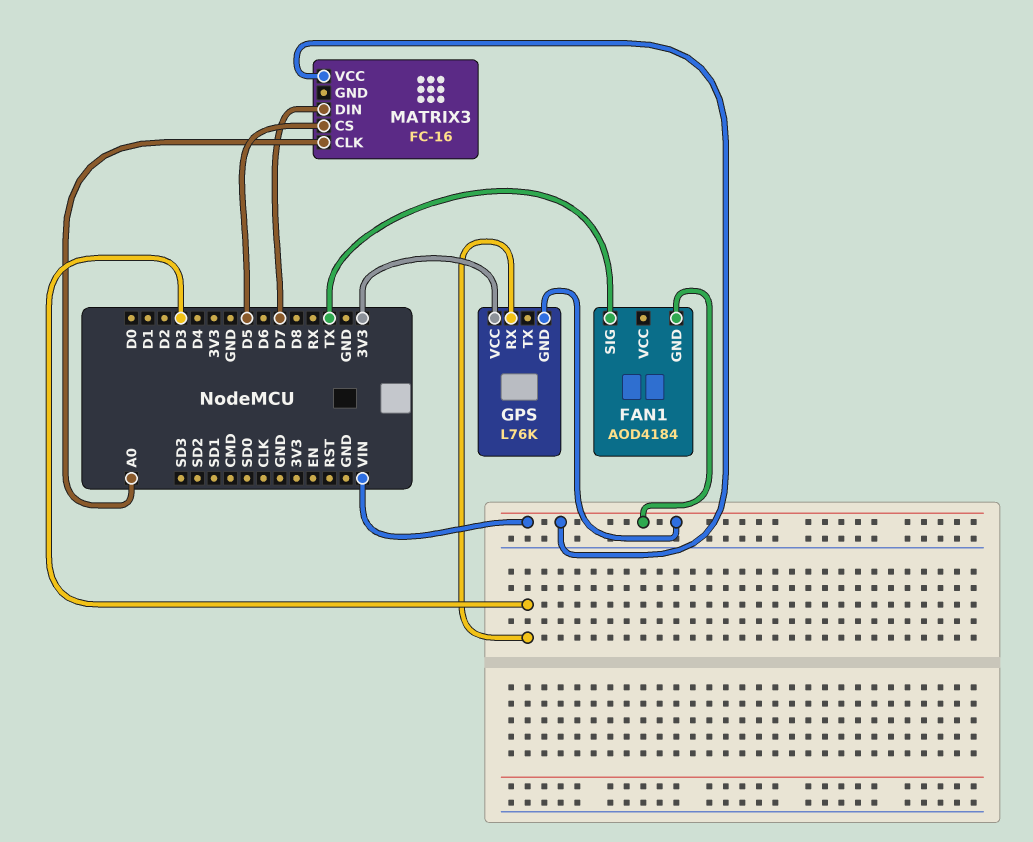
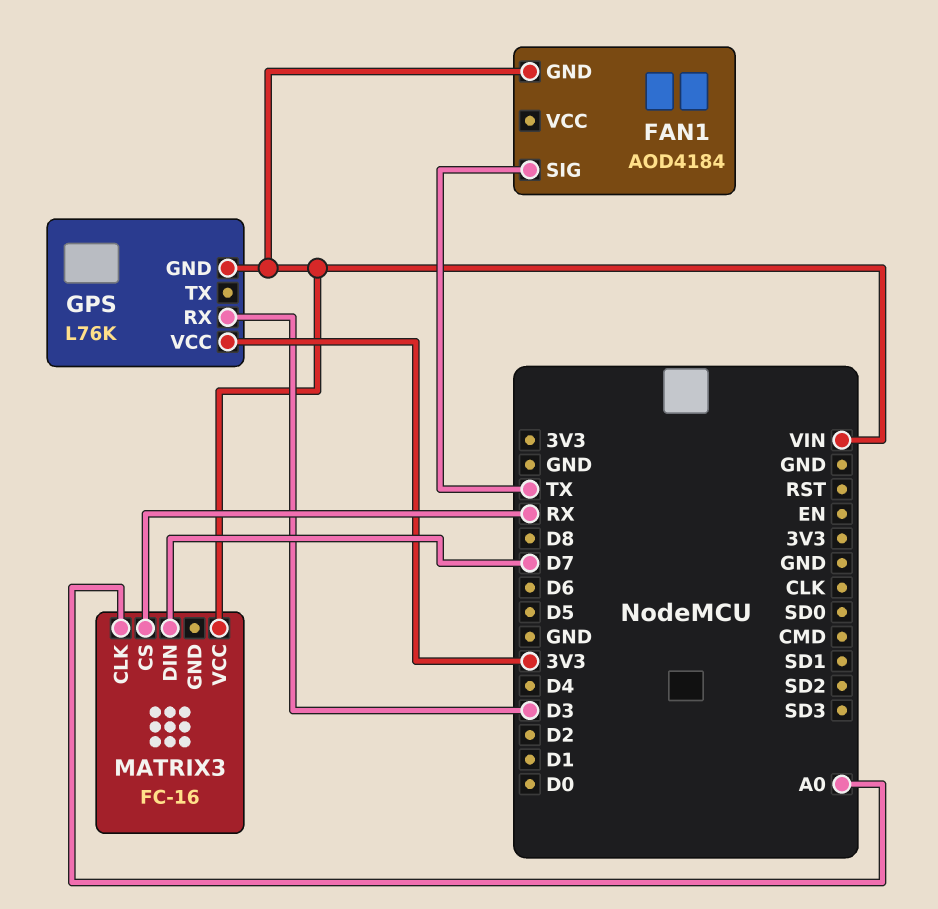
MATRIX3 pin CS: D5 -> RX

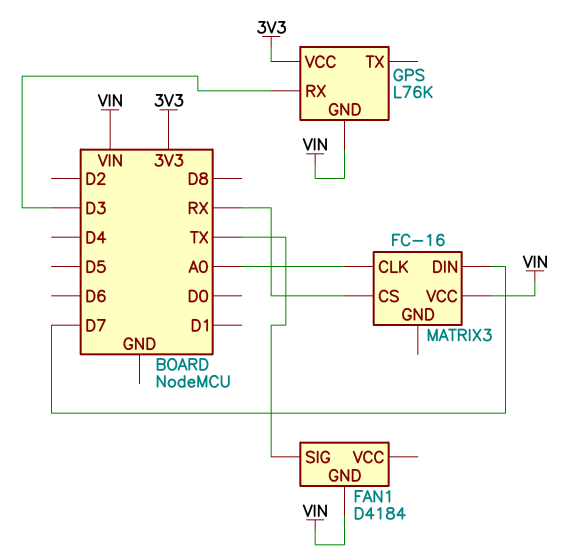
FAN1: AOD4184 -> D4184

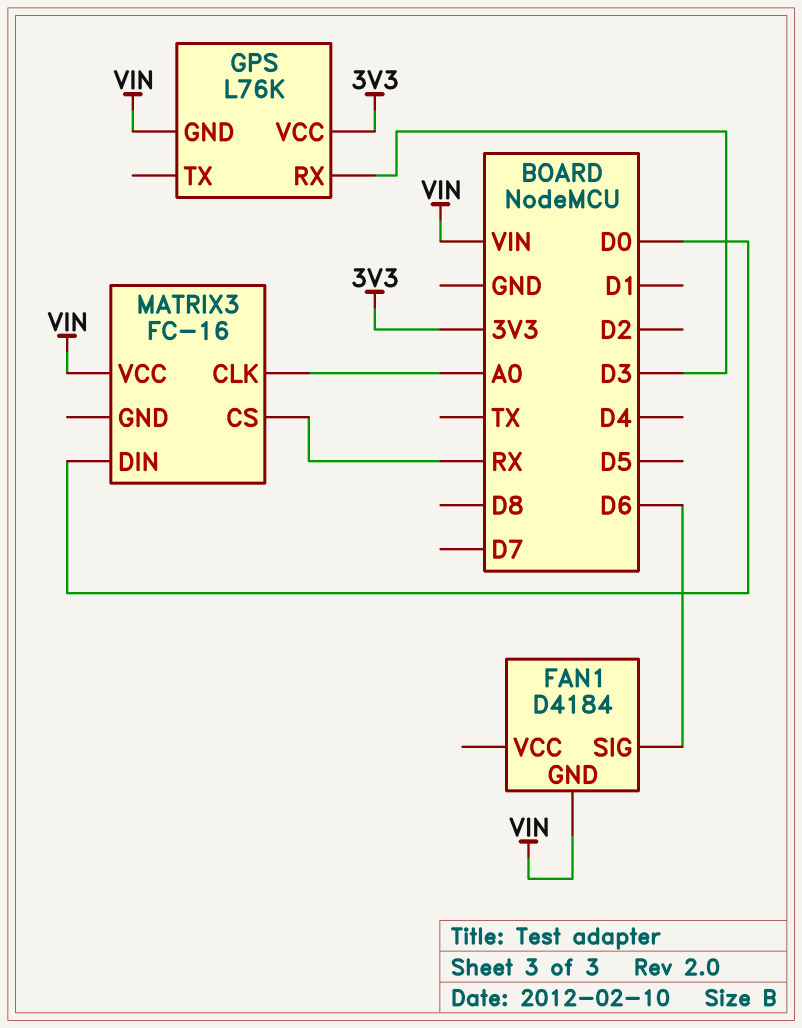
FAN1 pin SIG: TX -> D6
MATRIX3 pin DIN: D7 -> D0

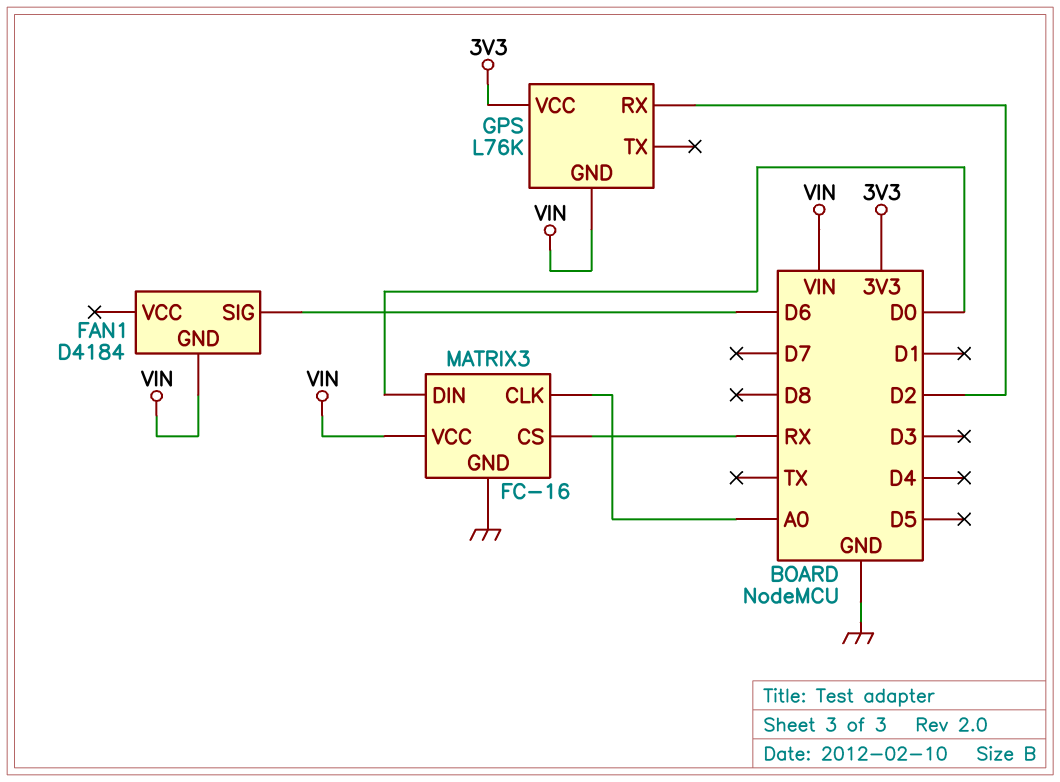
GPS pin RX: D3 -> D2
MATRIX3 pin GND: none -> GND

